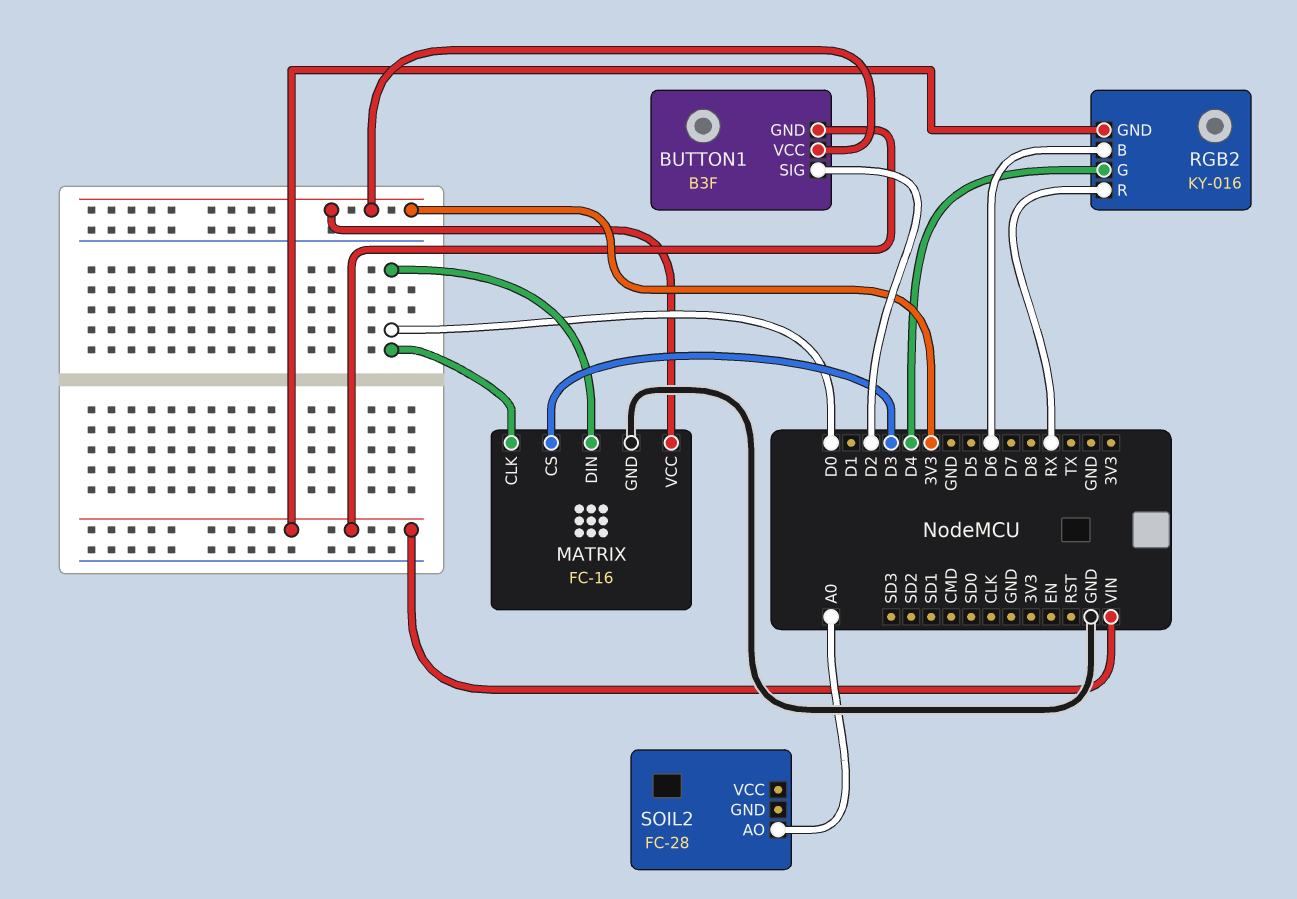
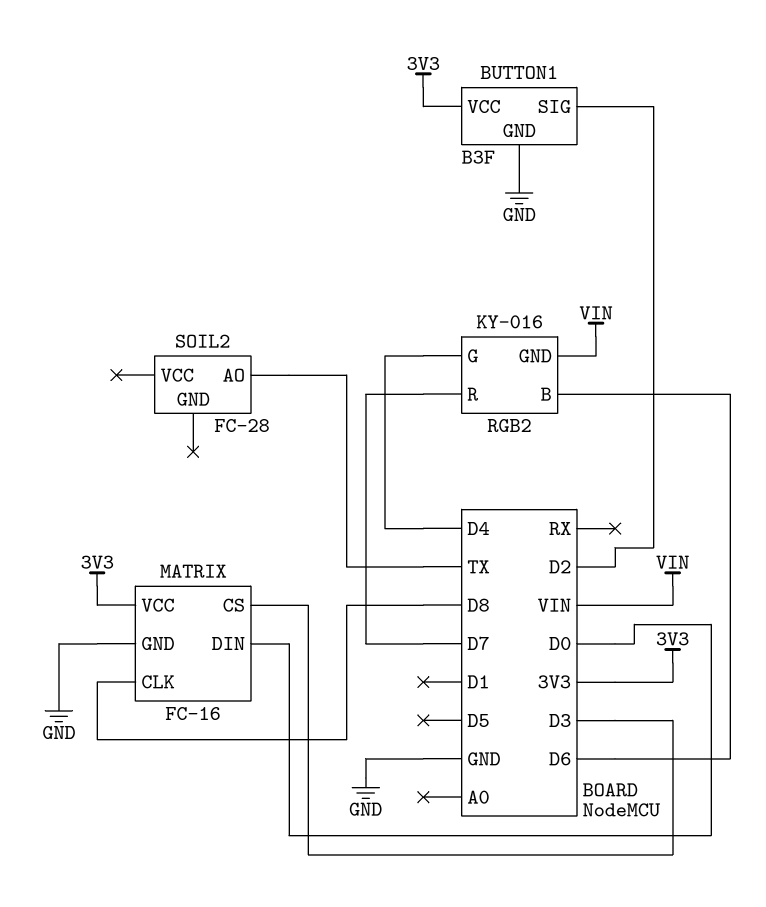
BUTTON1 pin GND: VIN -> GND
MATRIX pin CLK: D0 -> D8
RGB2 pin R: RX -> D7
SOIL2 pin AO: A0 -> TX

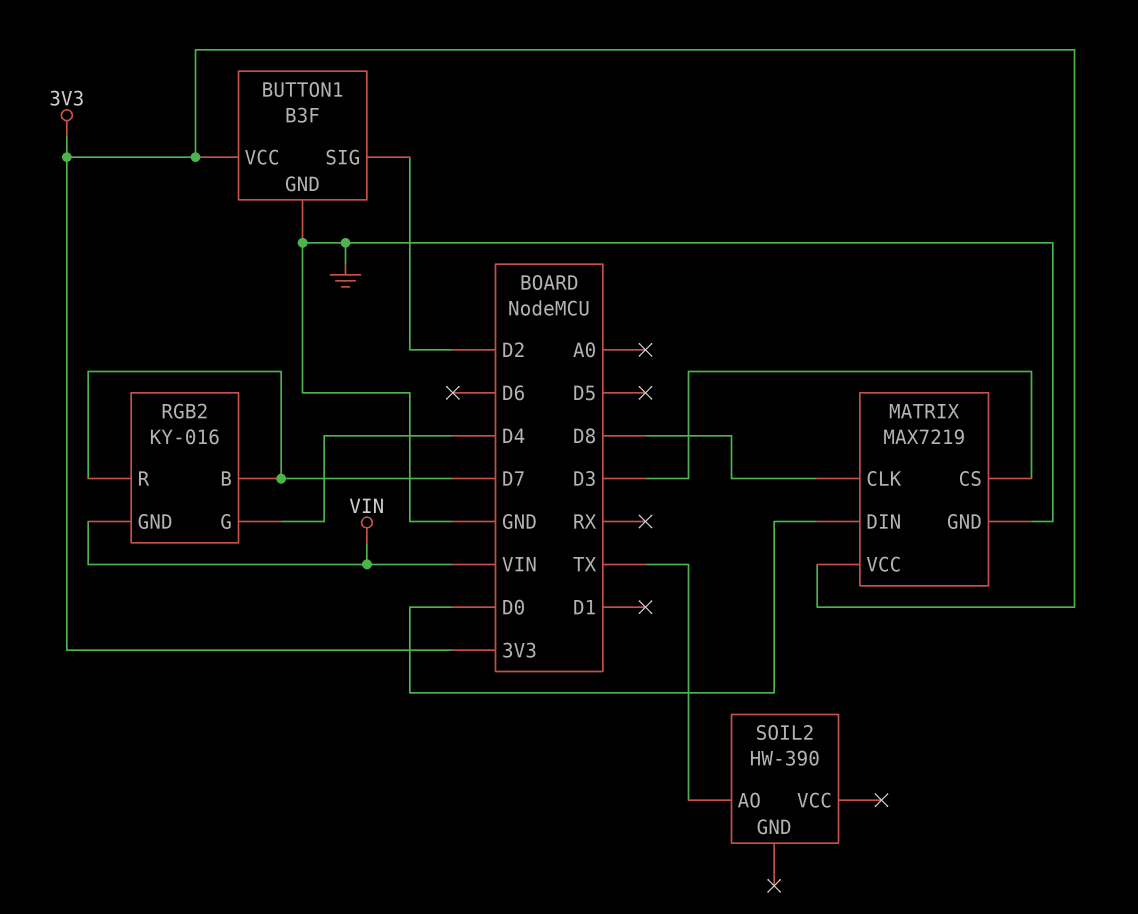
MATRIX: FC-16 -> MAX7219
RGB2 pin B: D6 -> D7
SOIL2: FC-28 -> HW-390

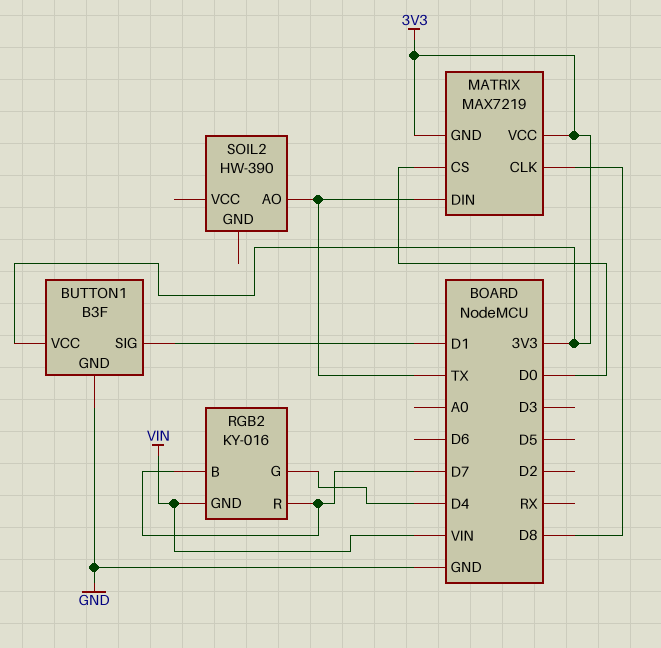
BUTTON1 pin SIG: D2 -> D1
MATRIX pin CS: D3 -> D0
MATRIX pin DIN: D0 -> TX
MATRIX pin GND: GND -> 3V3

